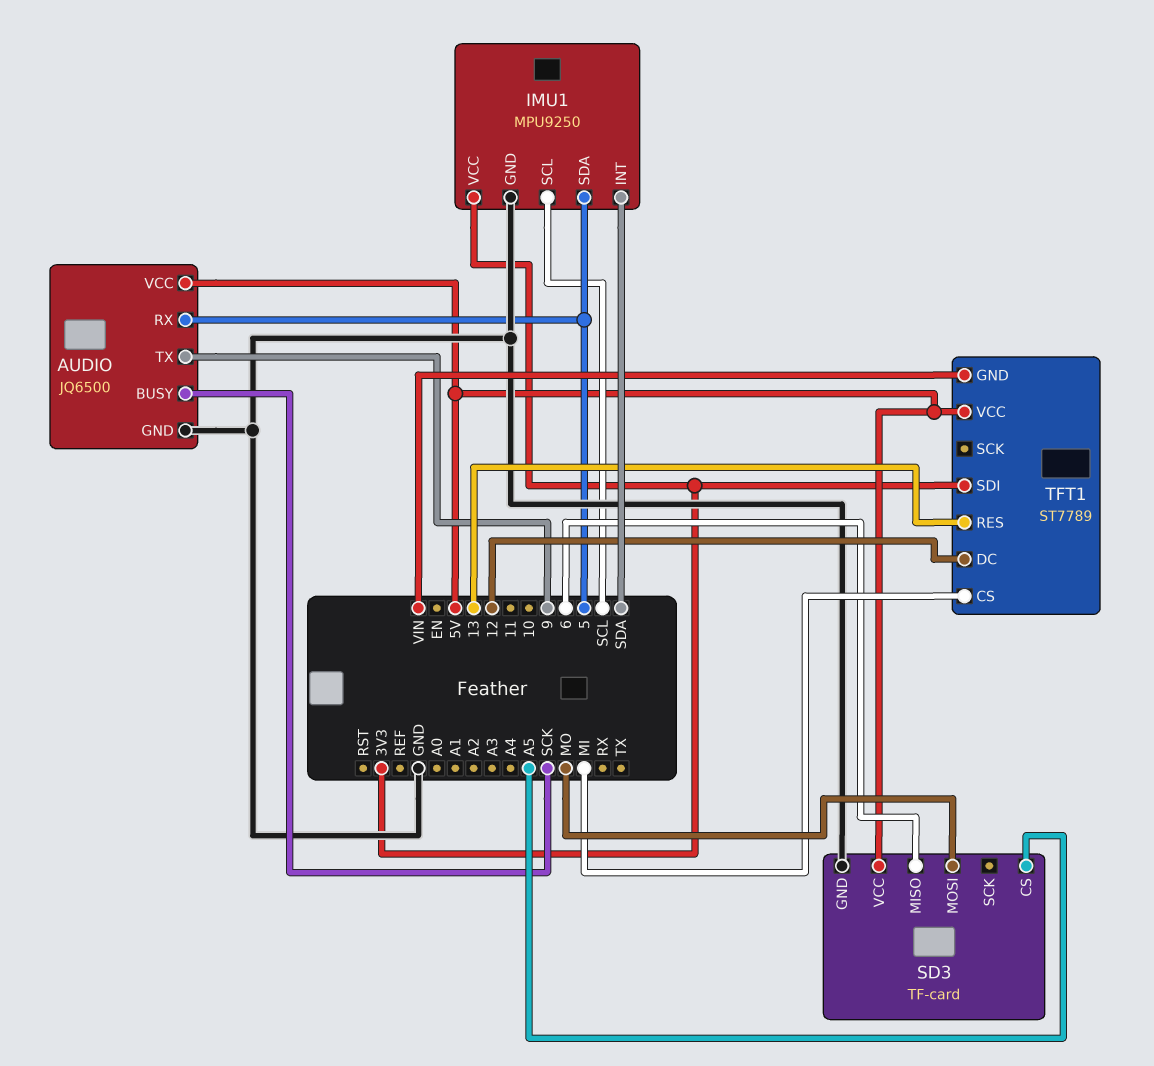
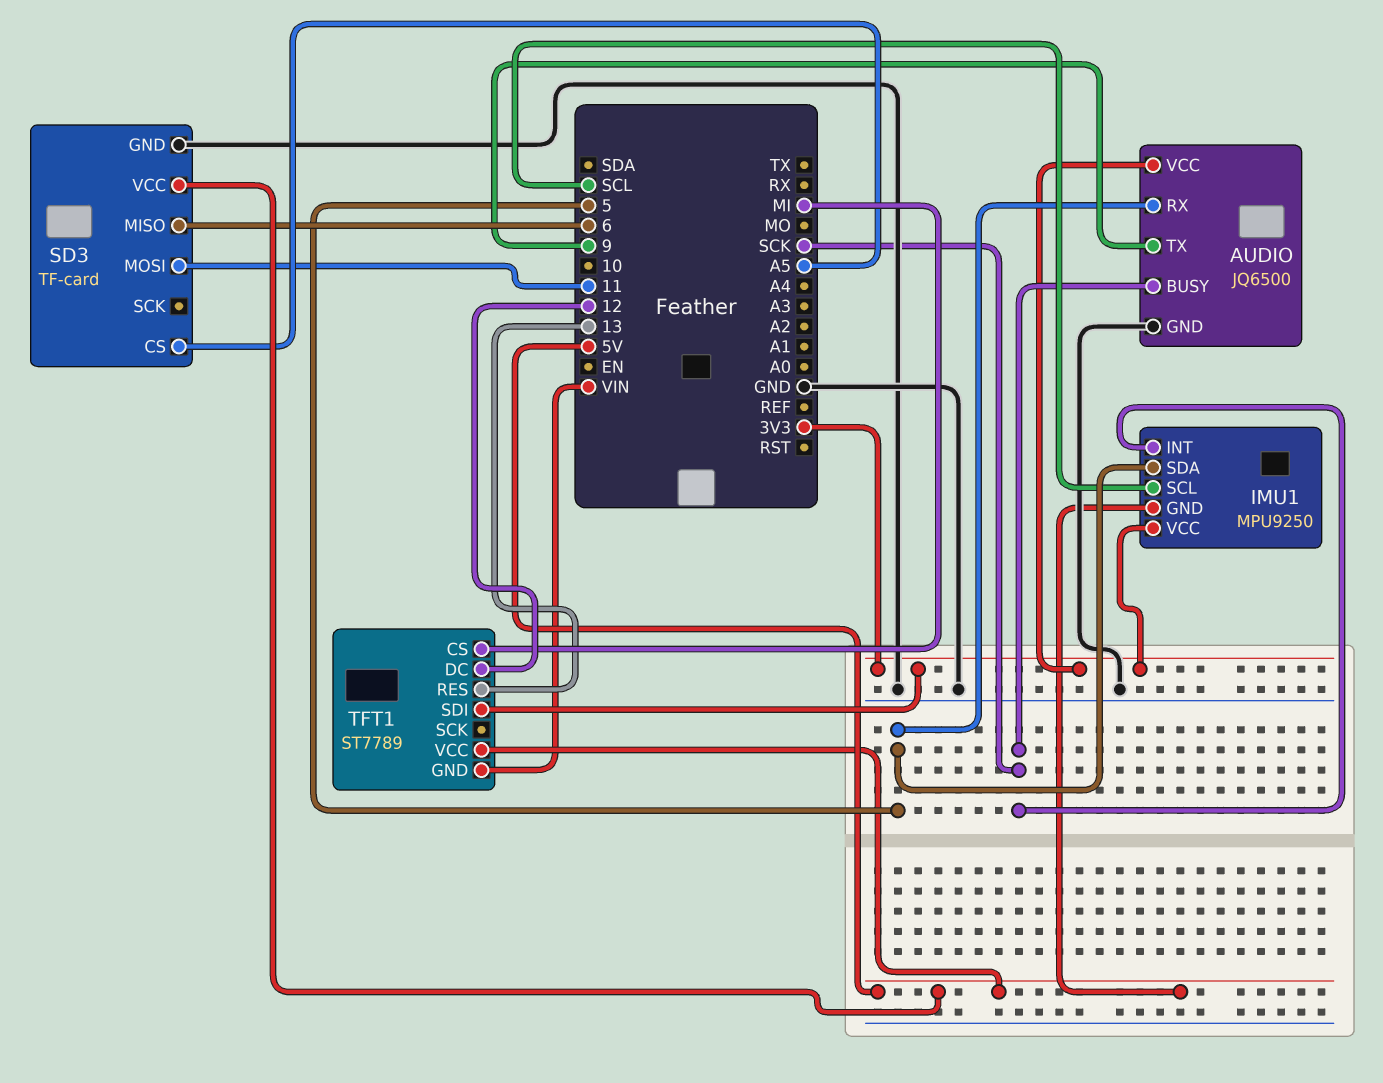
AUDIO pin VCC: 5V -> 3V3
IMU1 pin GND: GND -> 5V
IMU1 pin INT: SDA -> SCK
SD3 pin MOSI: MO -> 11

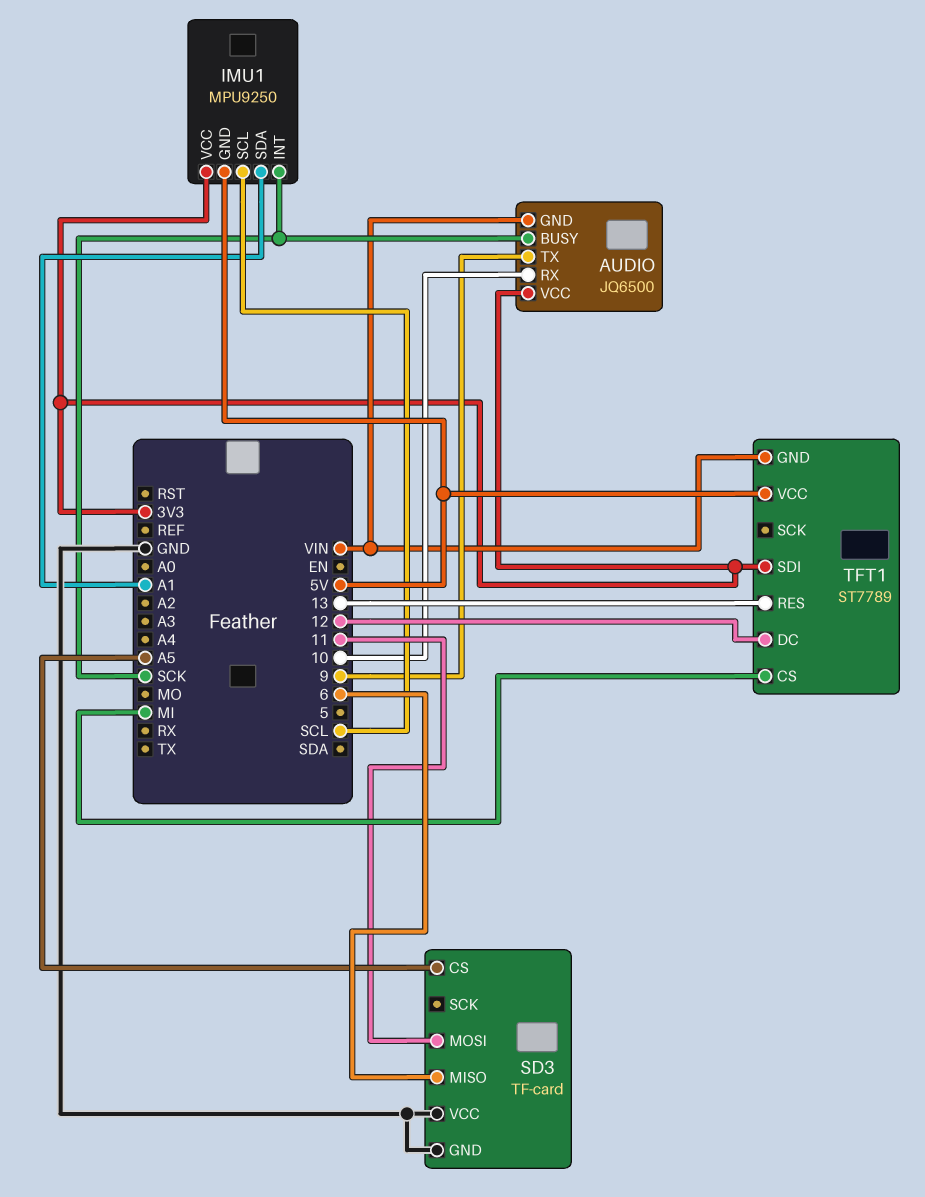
AUDIO pin GND: GND -> VIN
AUDIO pin RX: 5 -> 10
IMU1 pin SDA: 5 -> A1
SD3 pin VCC: 5V -> GND

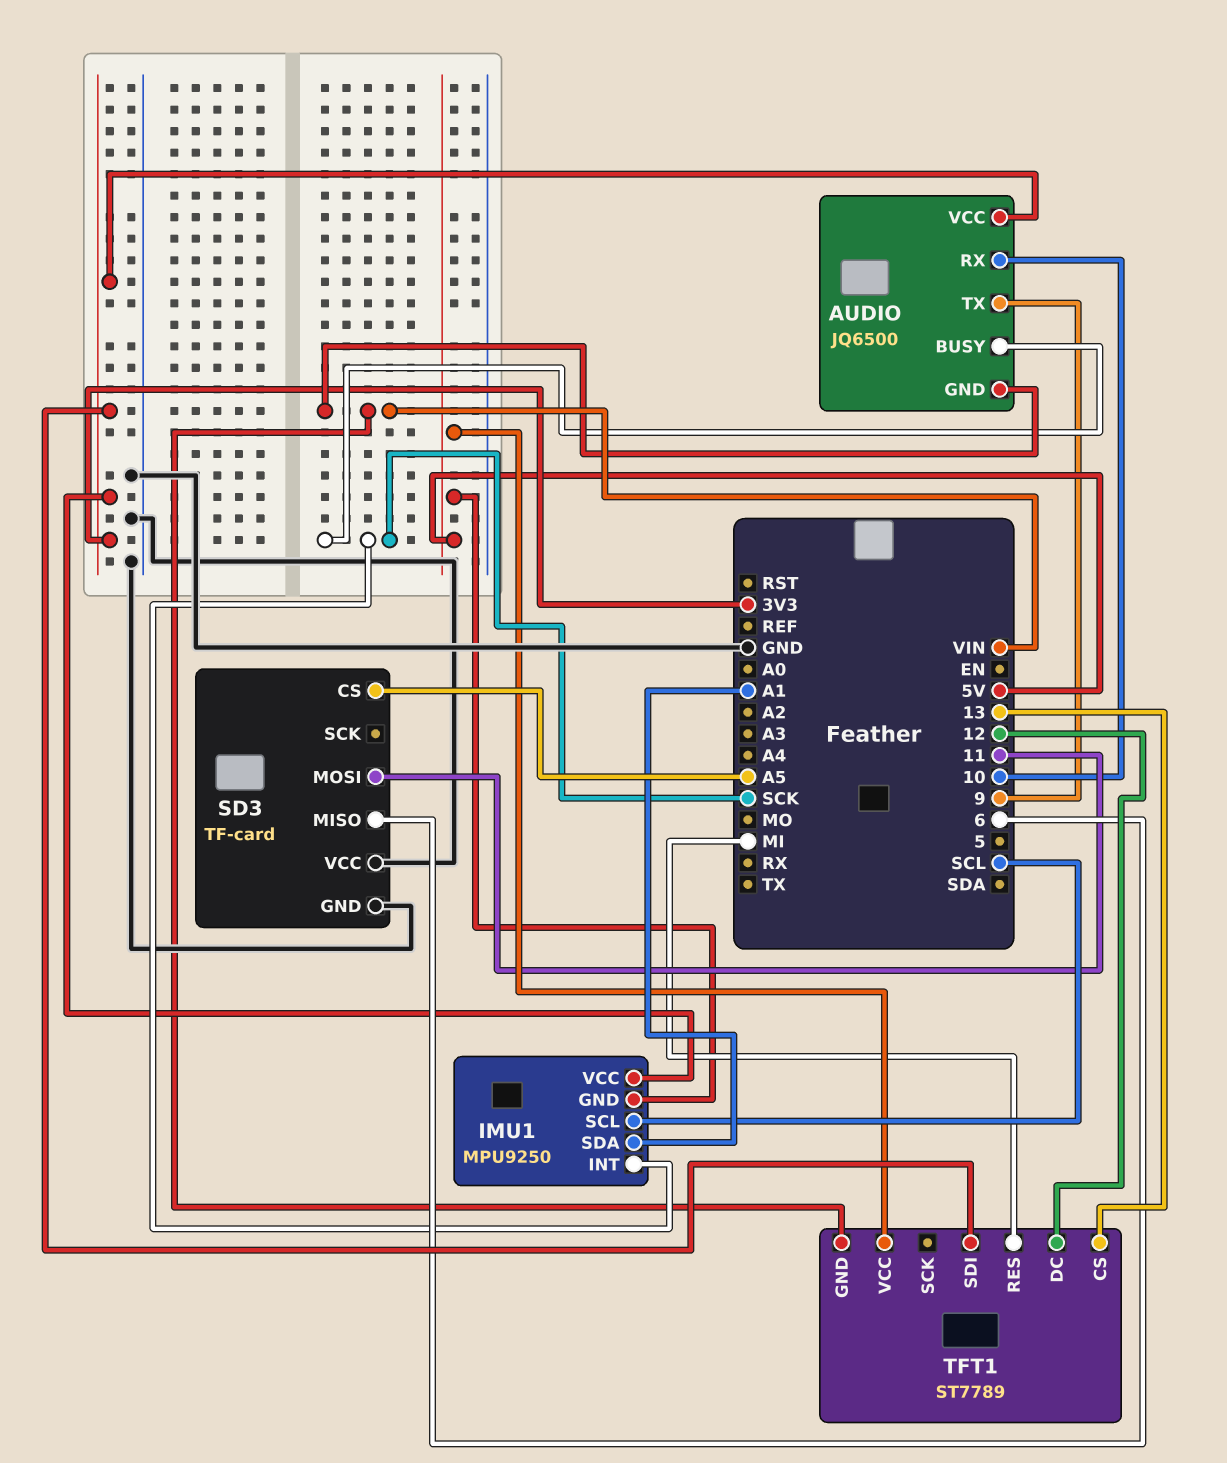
TFT1 pin CS: MI -> 13
TFT1 pin RES: 13 -> MI

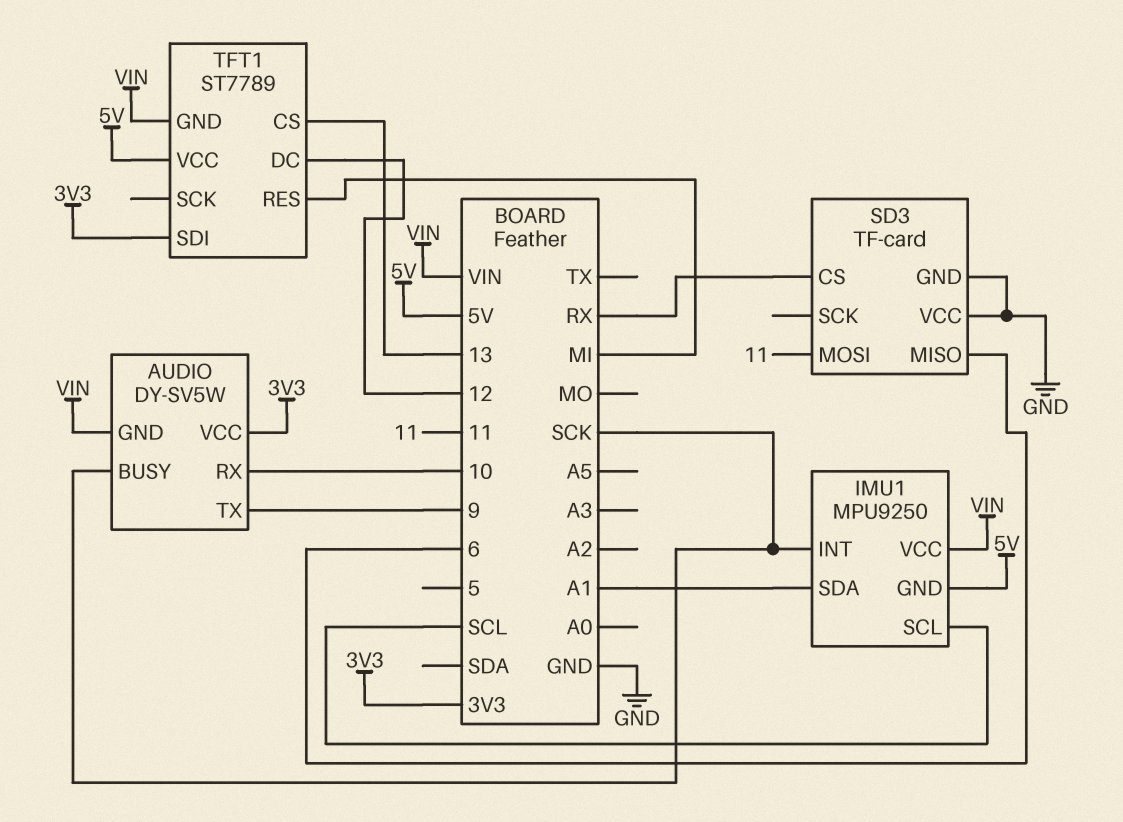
AUDIO: JQ6500 -> DY-SV5W
IMU1 pin VCC: 3V3 -> VIN
SD3 pin CS: A5 -> RX

